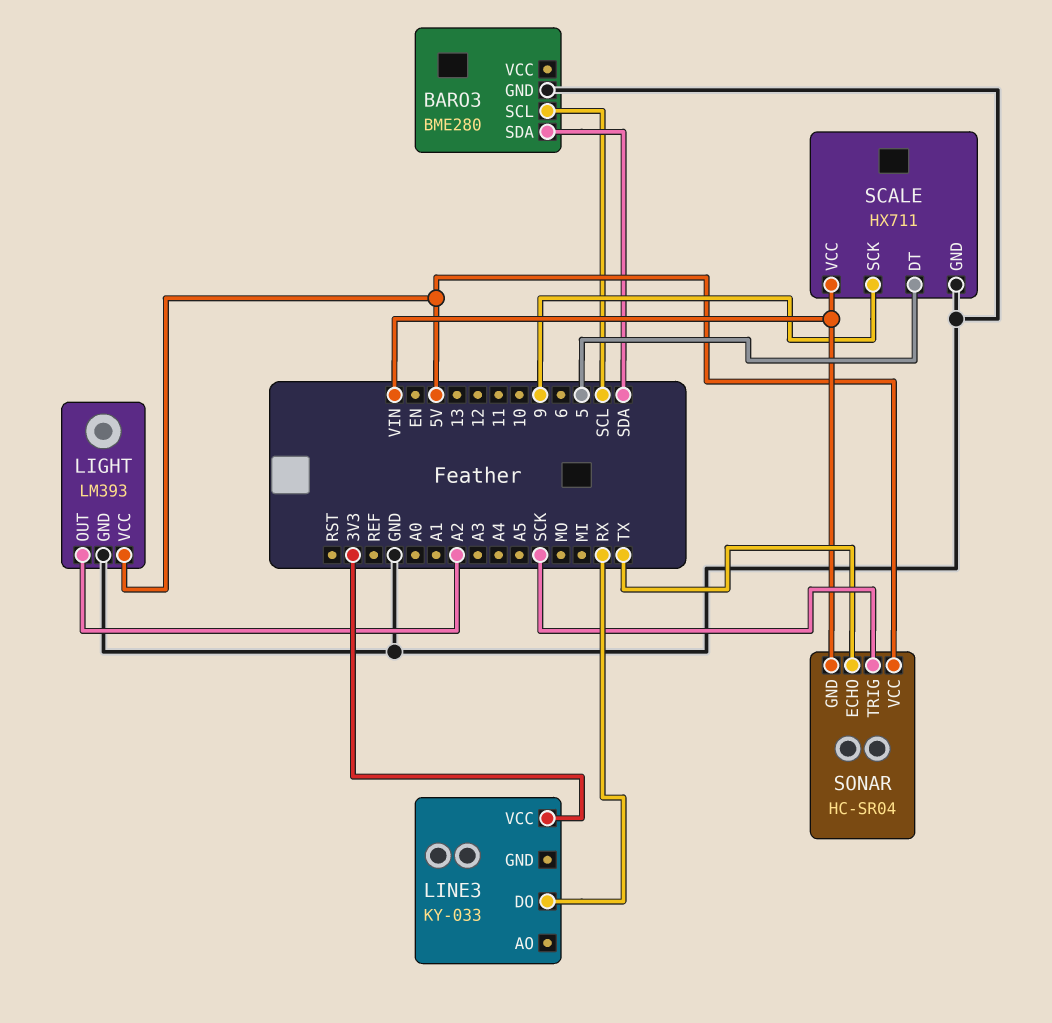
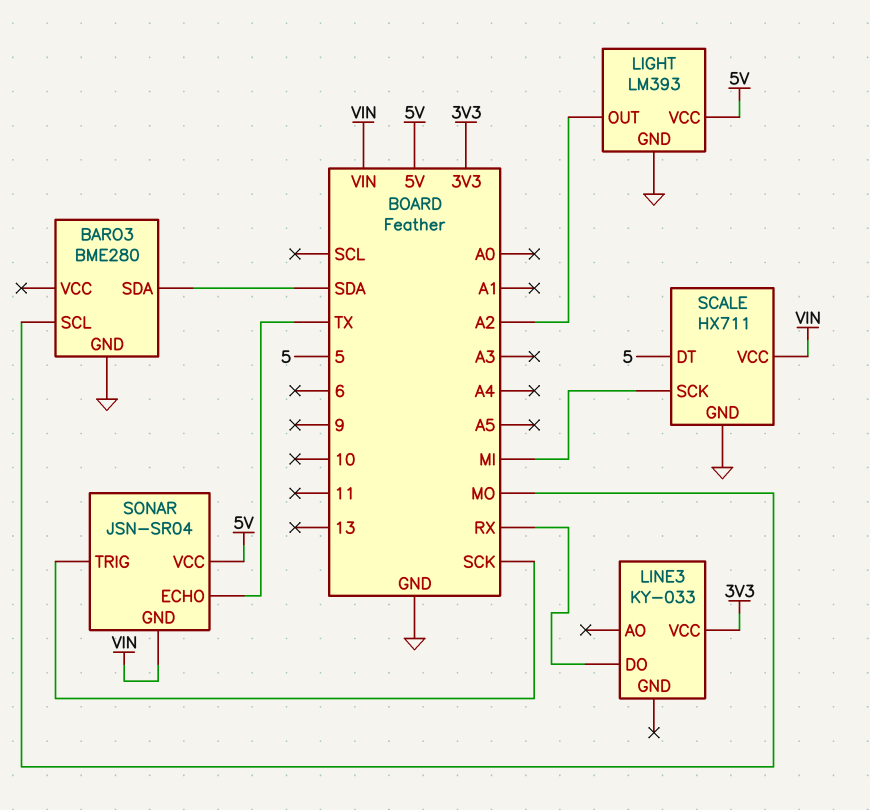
BARO3 pin SCL: SCL -> MO
SCALE pin SCK: 9 -> MI
SONAR: HC-SR04 -> JSN-SR04

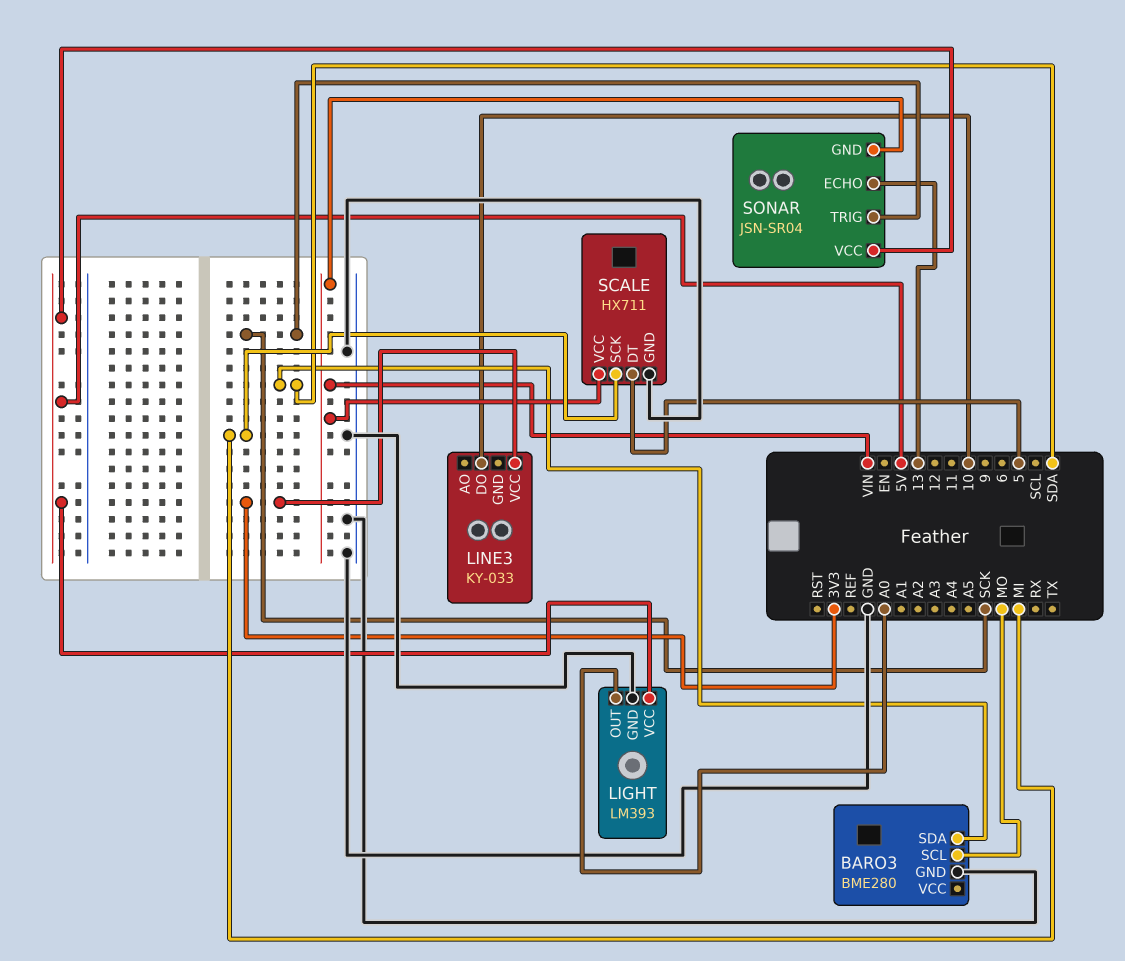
LIGHT pin OUT: A2 -> A0
LINE3 pin DO: RX -> 10
SONAR pin ECHO: TX -> 13

